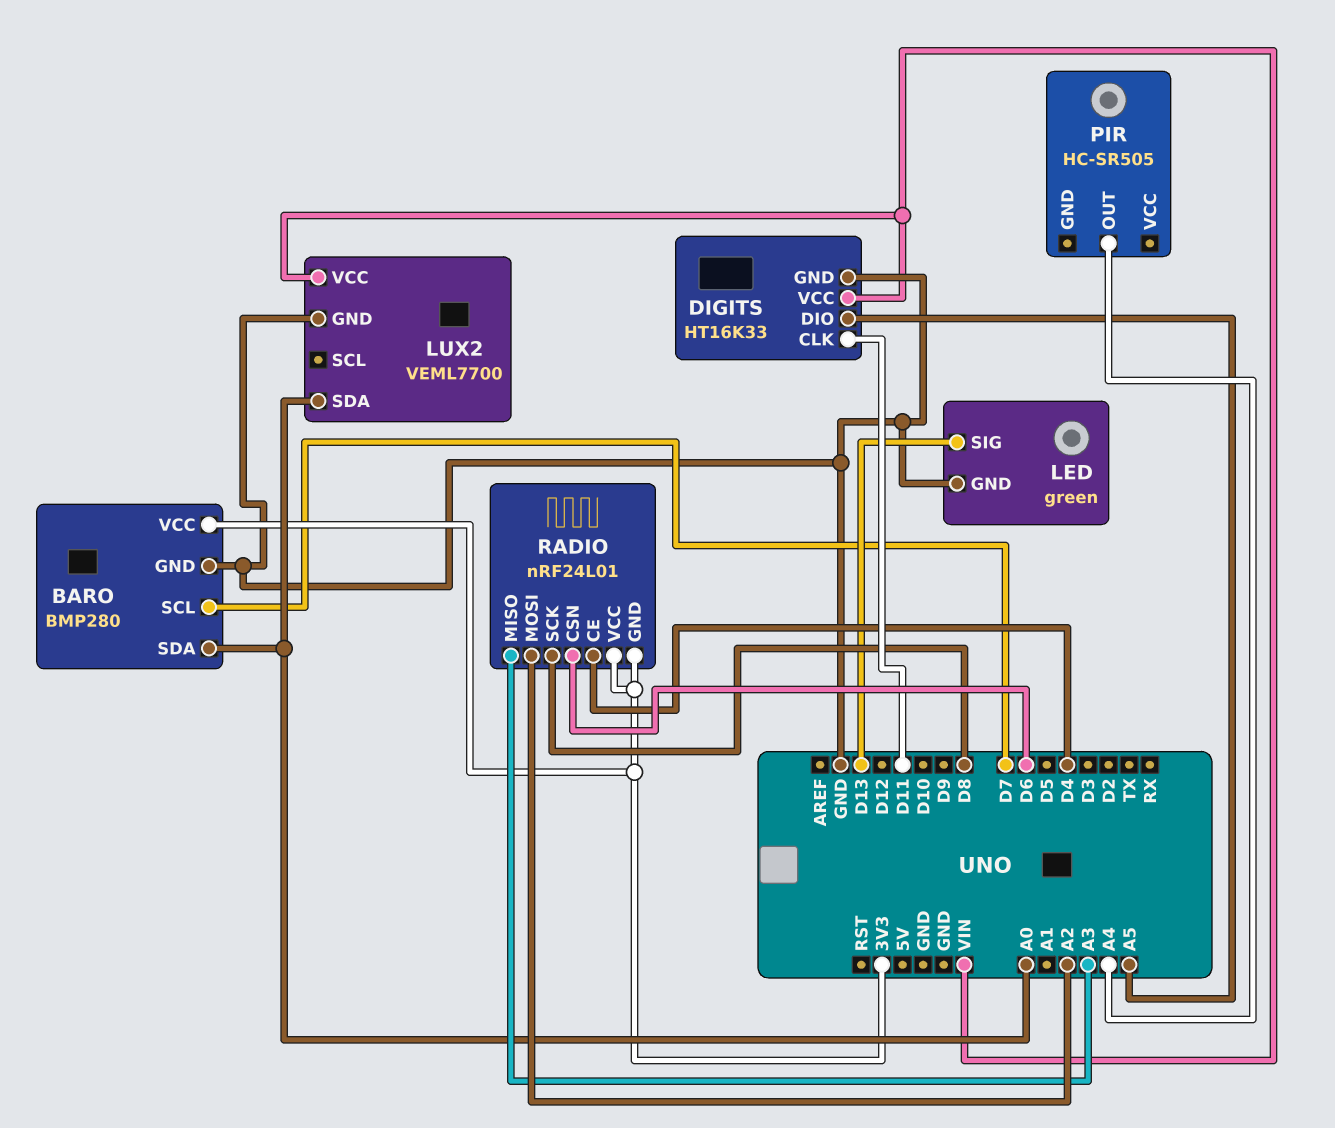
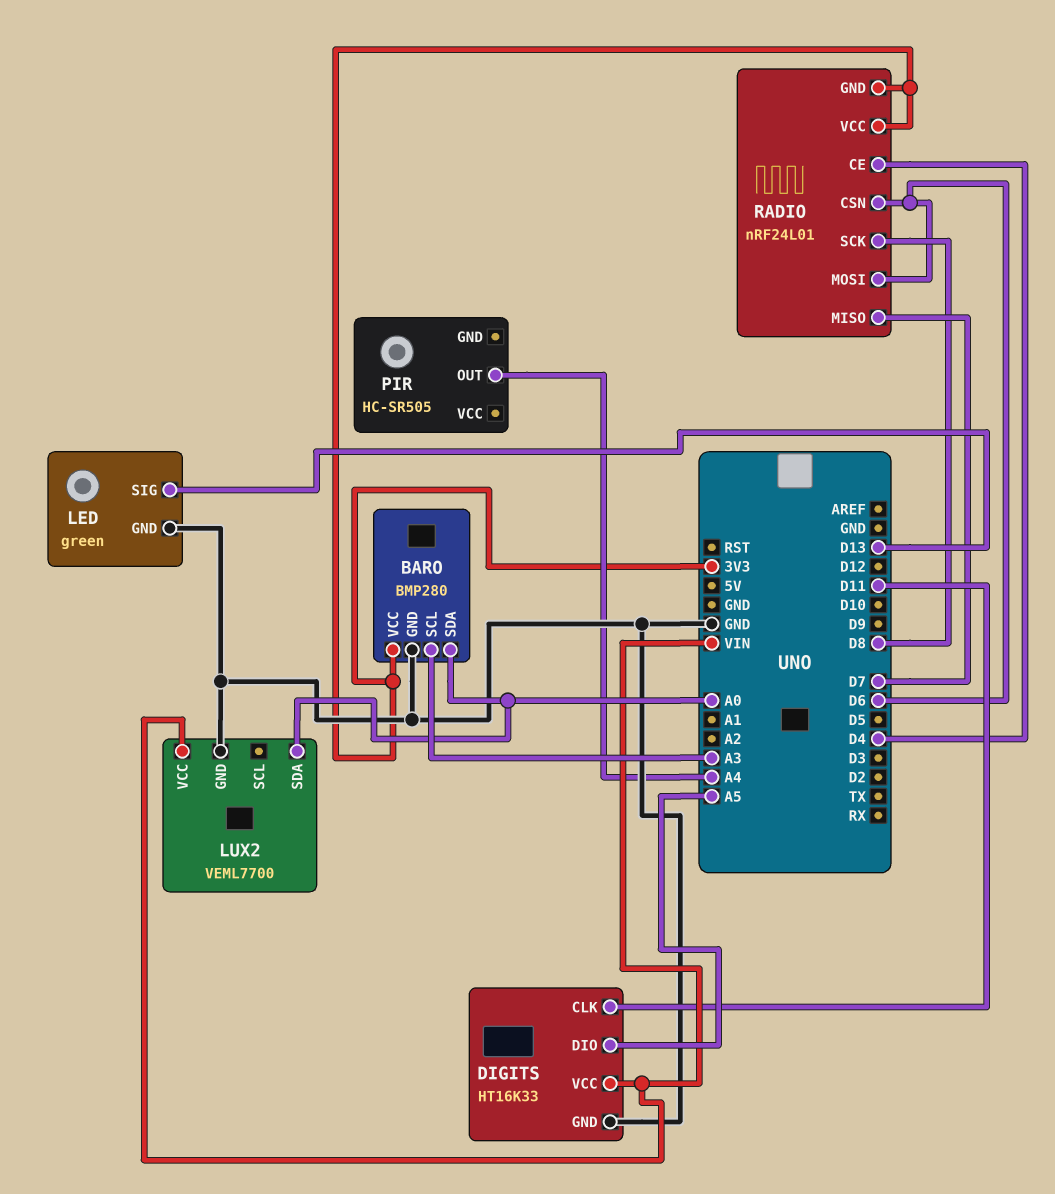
BARO pin SCL: D7 -> A3
RADIO pin MISO: A3 -> D7
RADIO pin MOSI: A2 -> D6

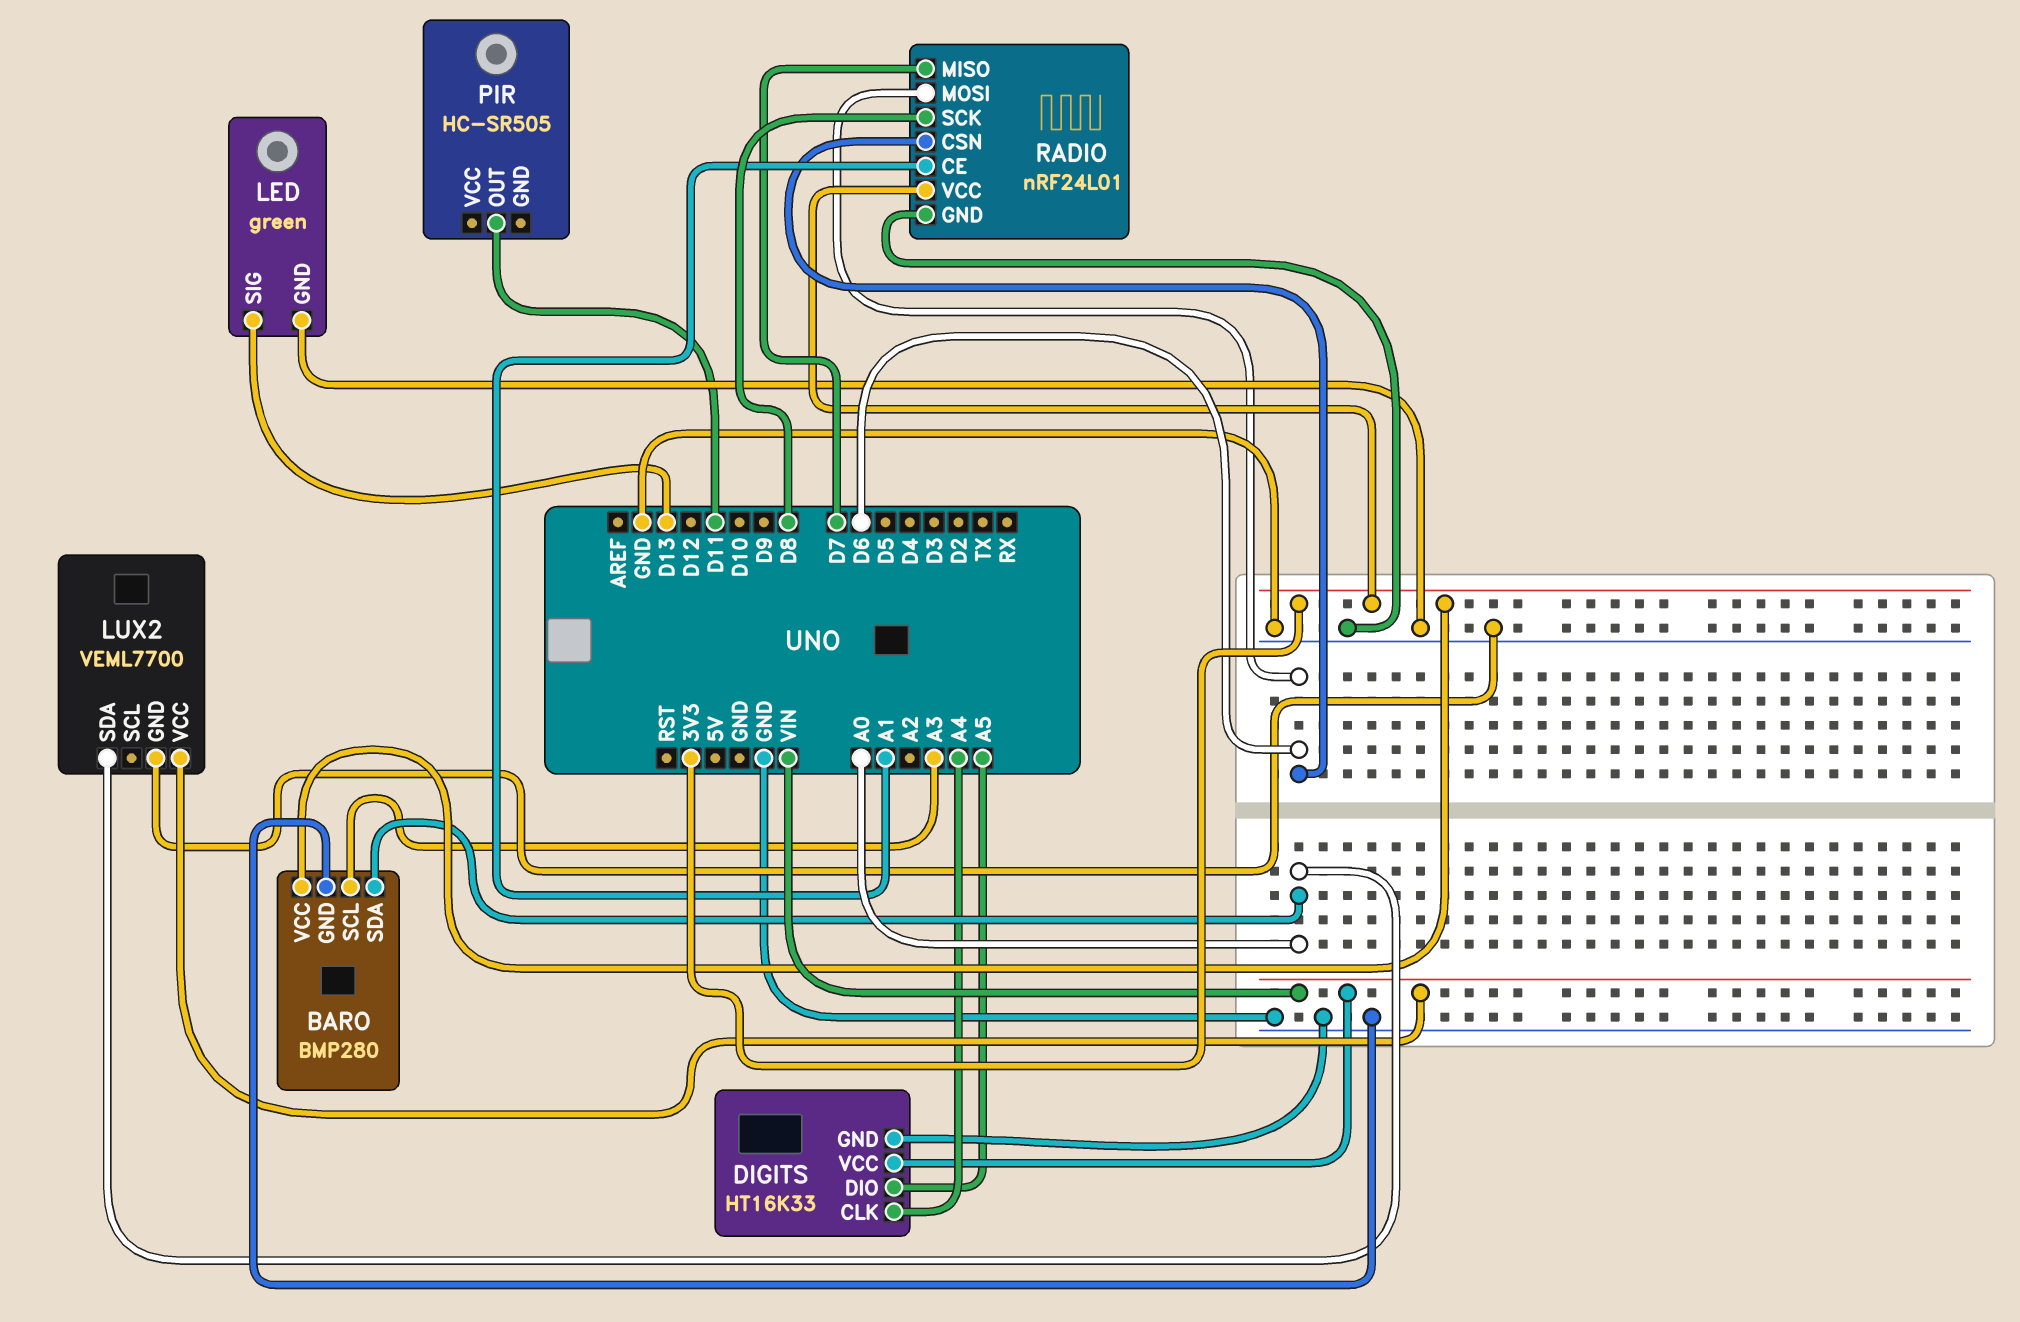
DIGITS pin CLK: D11 -> A4
PIR pin OUT: A4 -> D11
RADIO pin CE: D4 -> A1
RADIO pin GND: 3V3 -> GND

